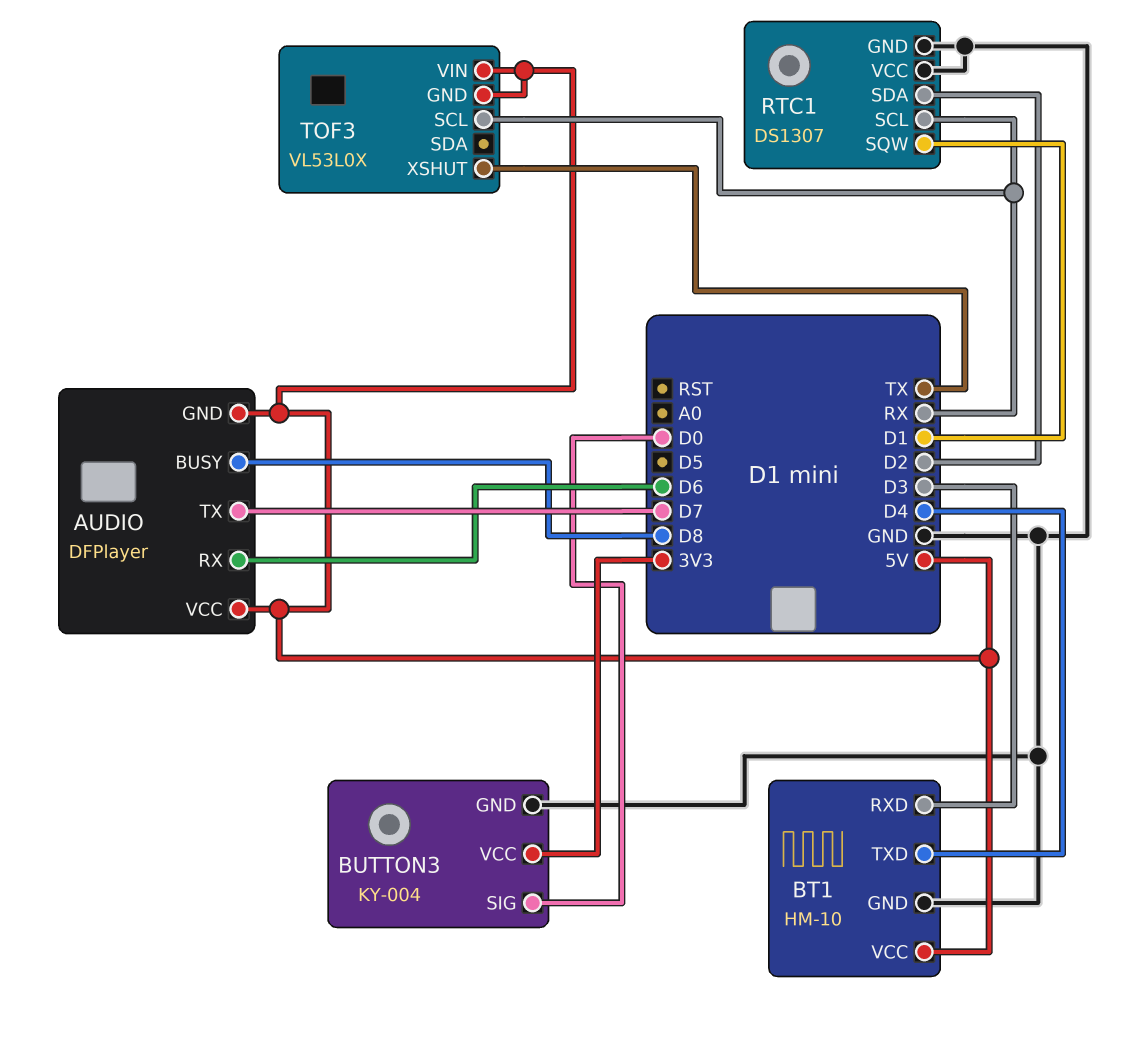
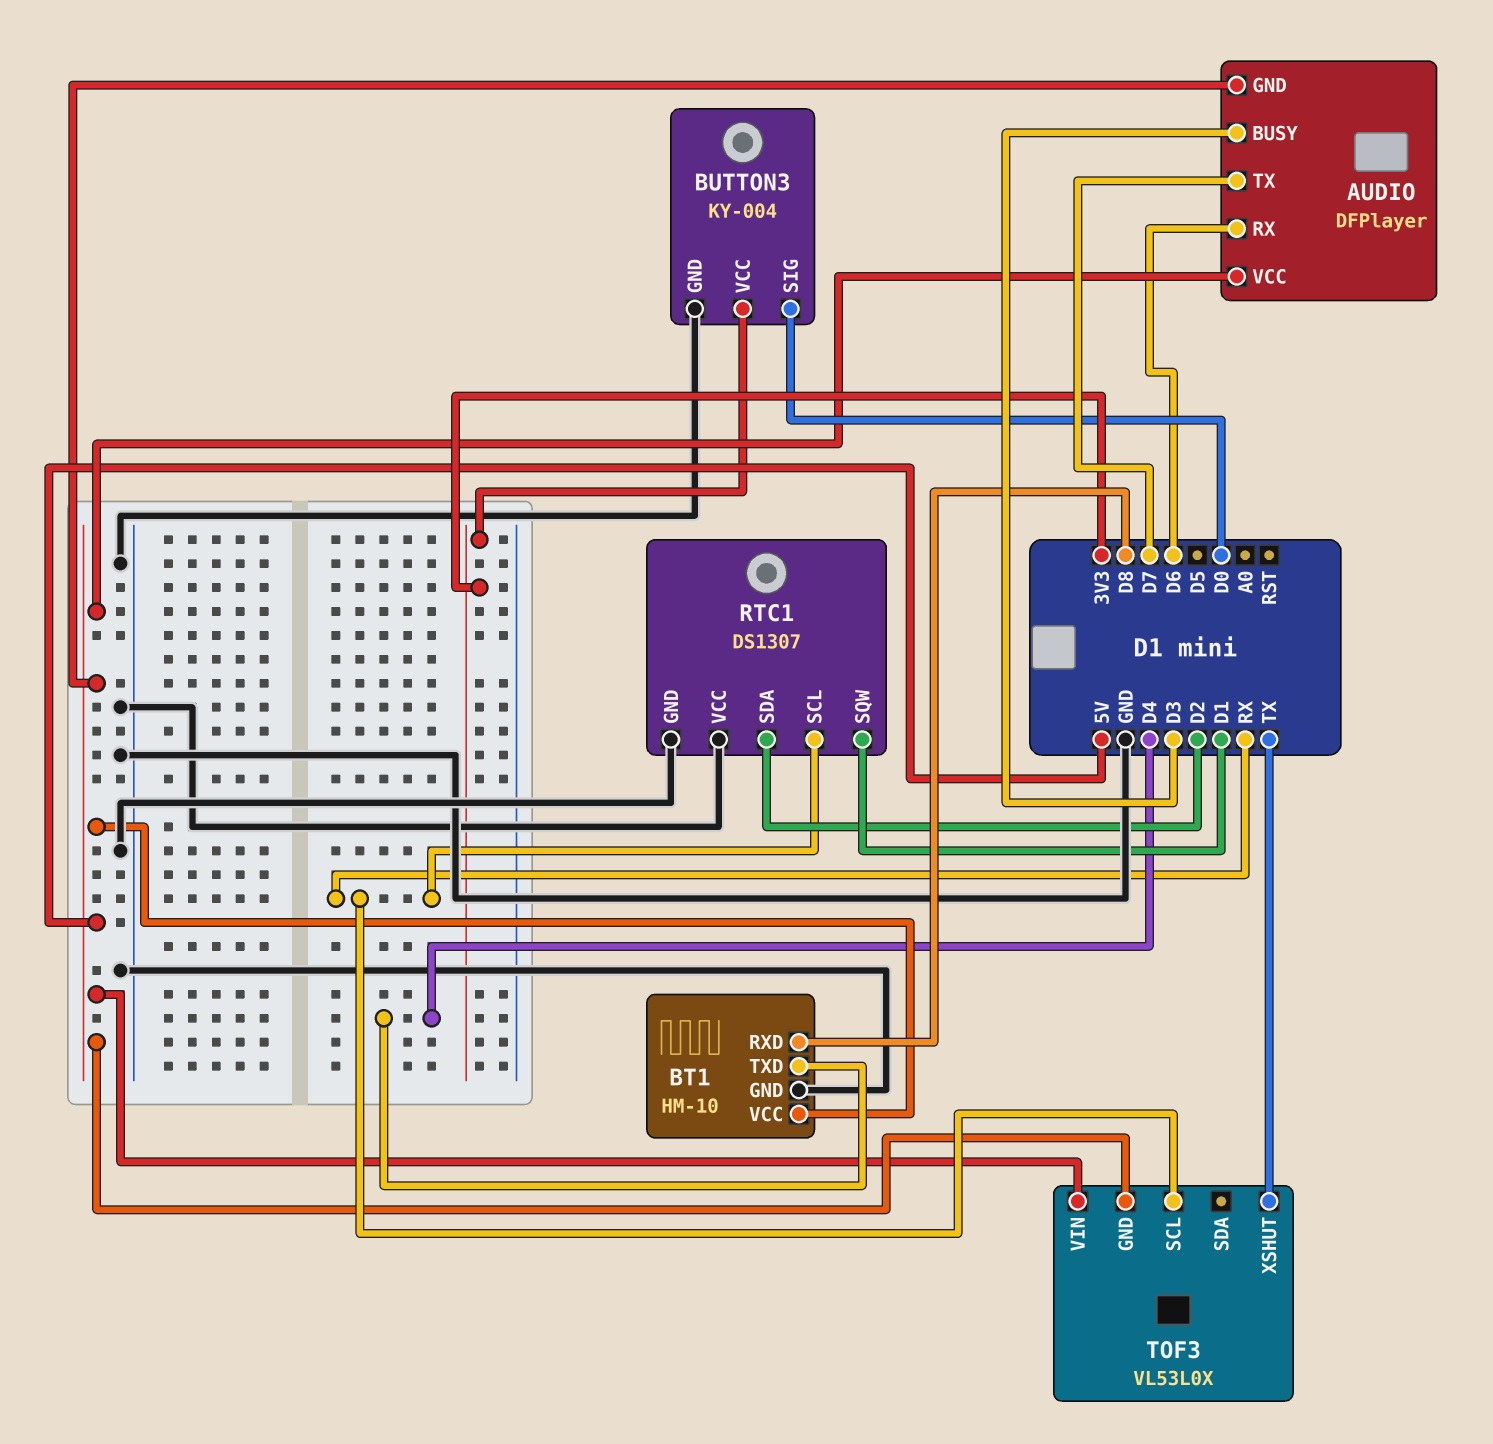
AUDIO pin BUSY: D8 -> D3
BT1 pin RXD: D3 -> D8

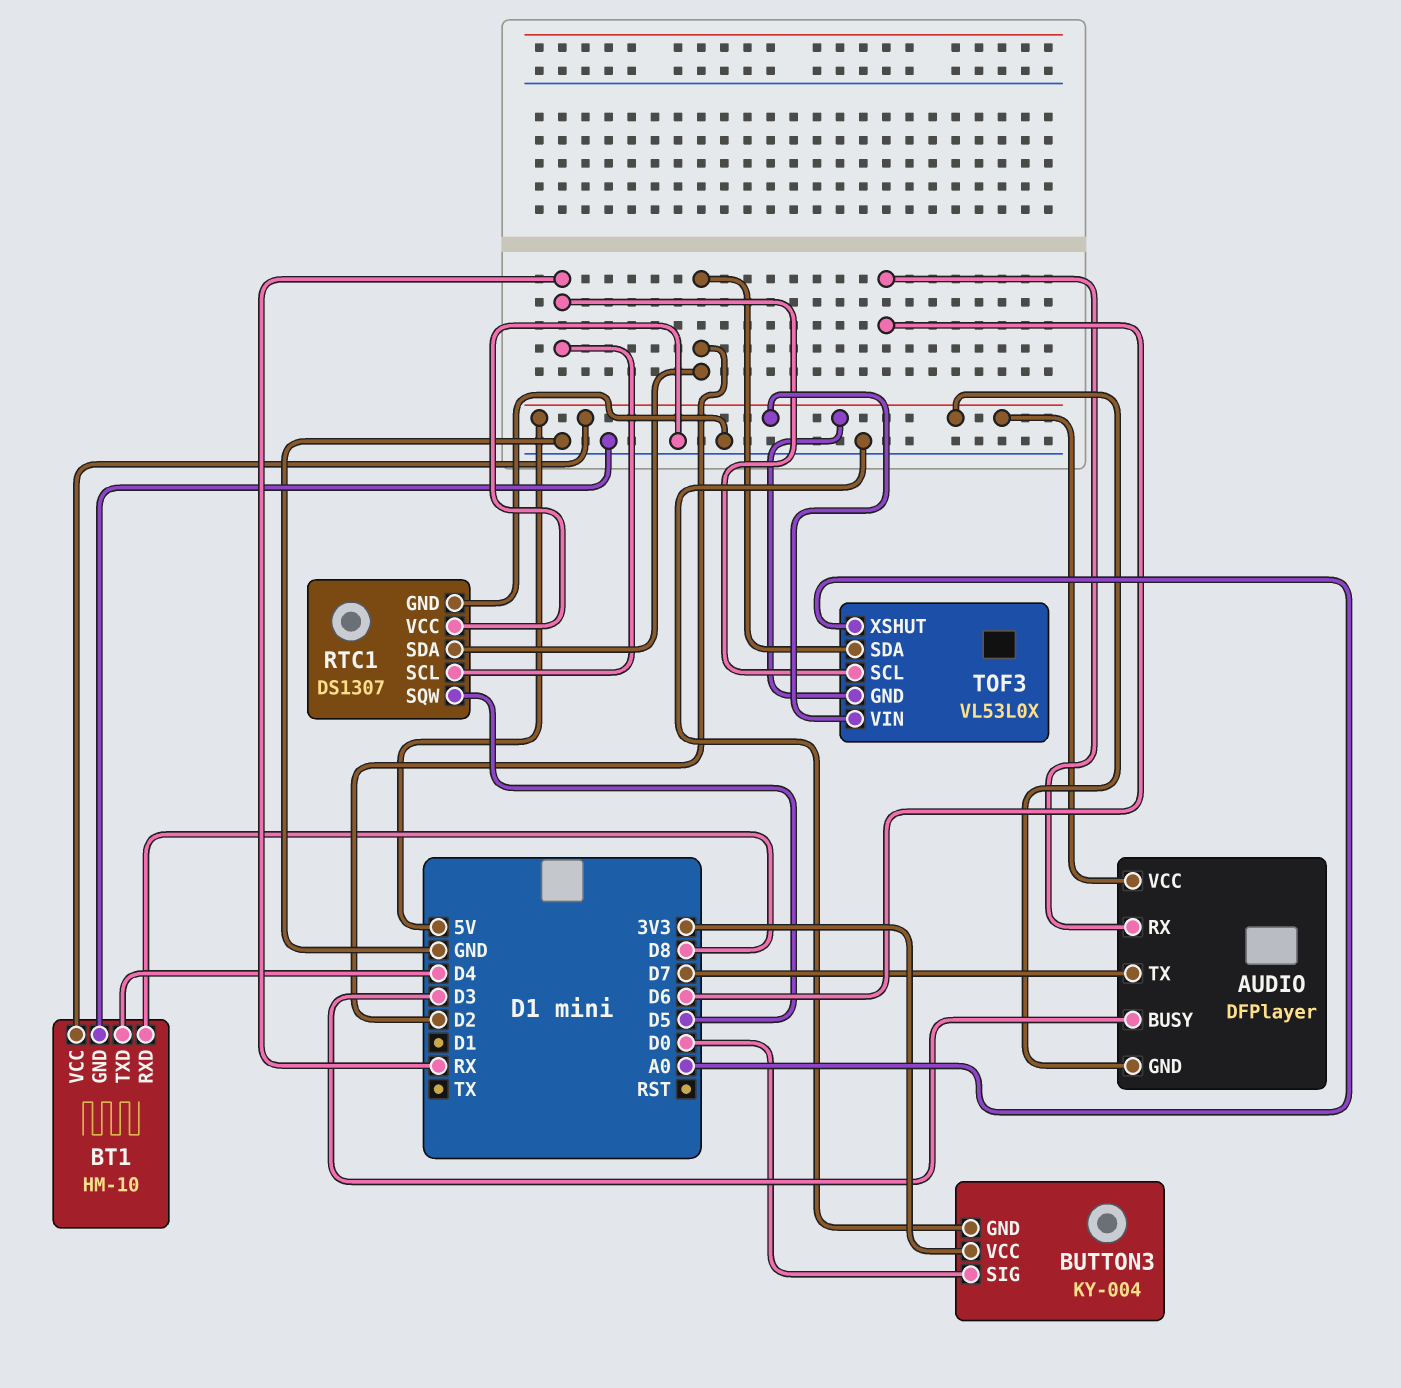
RTC1 pin SQW: D1 -> D5
TOF3 pin SDA: none -> D2
TOF3 pin XSHUT: TX -> A0

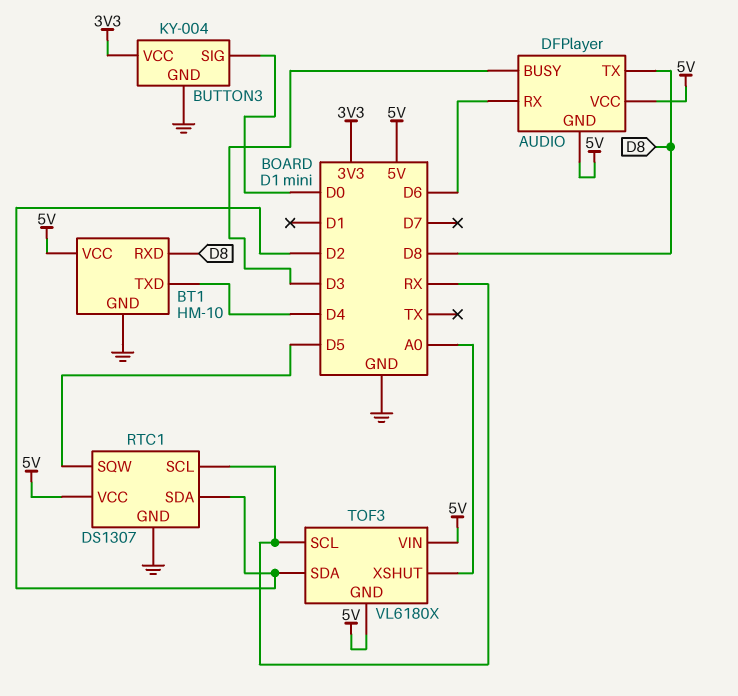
AUDIO pin TX: D7 -> D8
RTC1 pin VCC: GND -> 5V
TOF3: VL53L0X -> VL6180X

